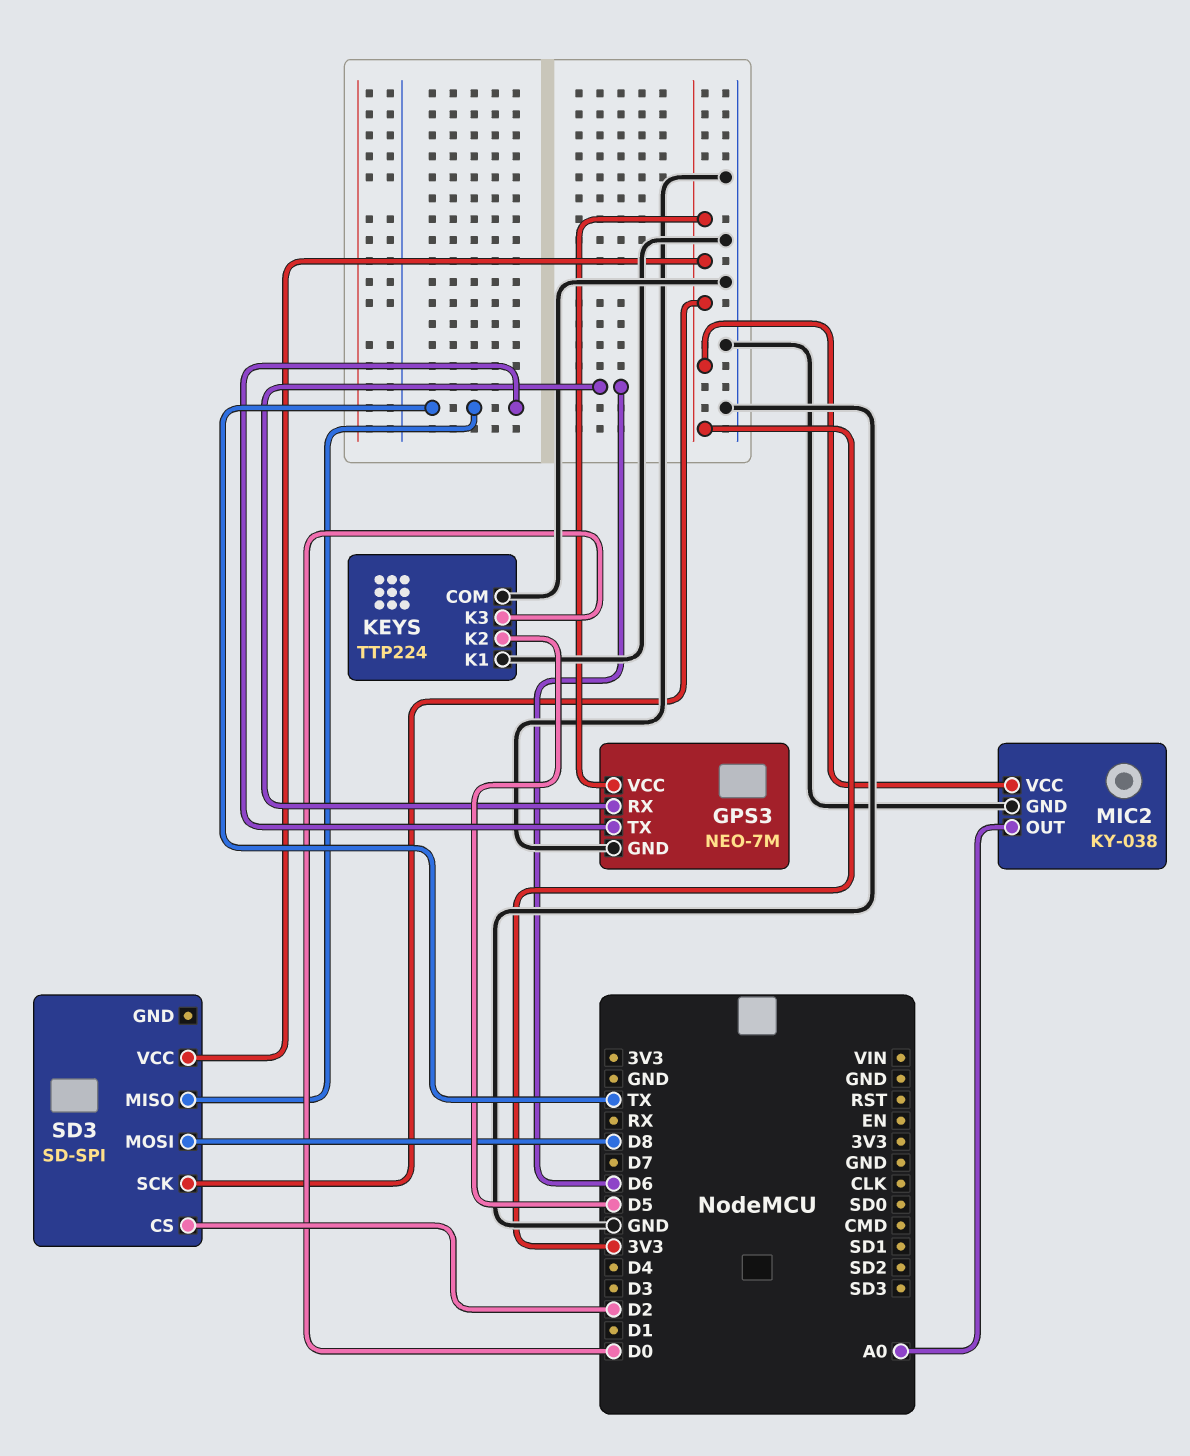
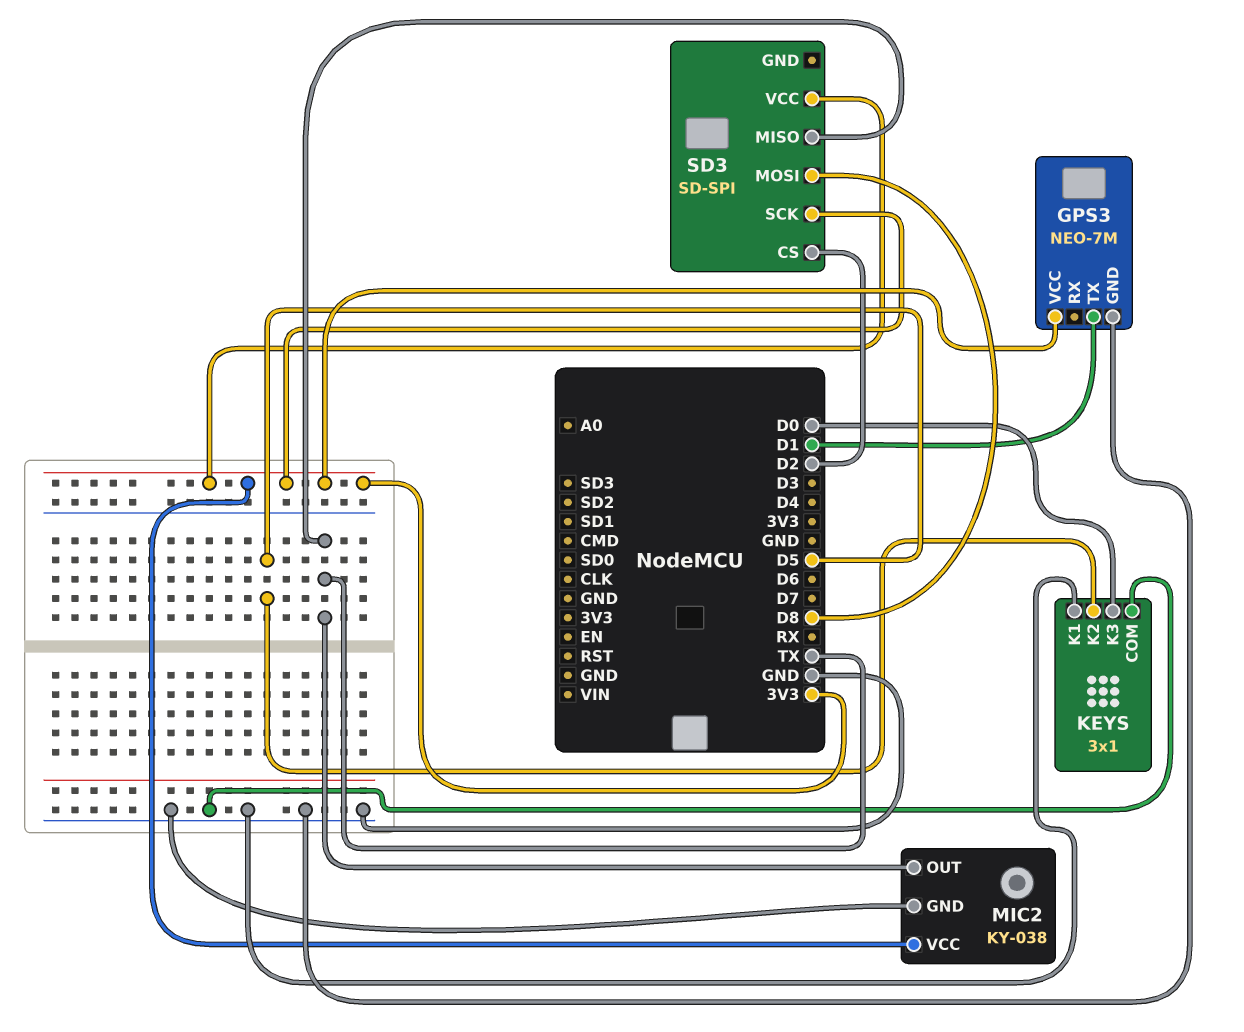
GPS3 pin RX: D6 -> none
GPS3 pin TX: TX -> D1
KEYS: TTP224 -> 3x1
MIC2 pin OUT: A0 -> TX

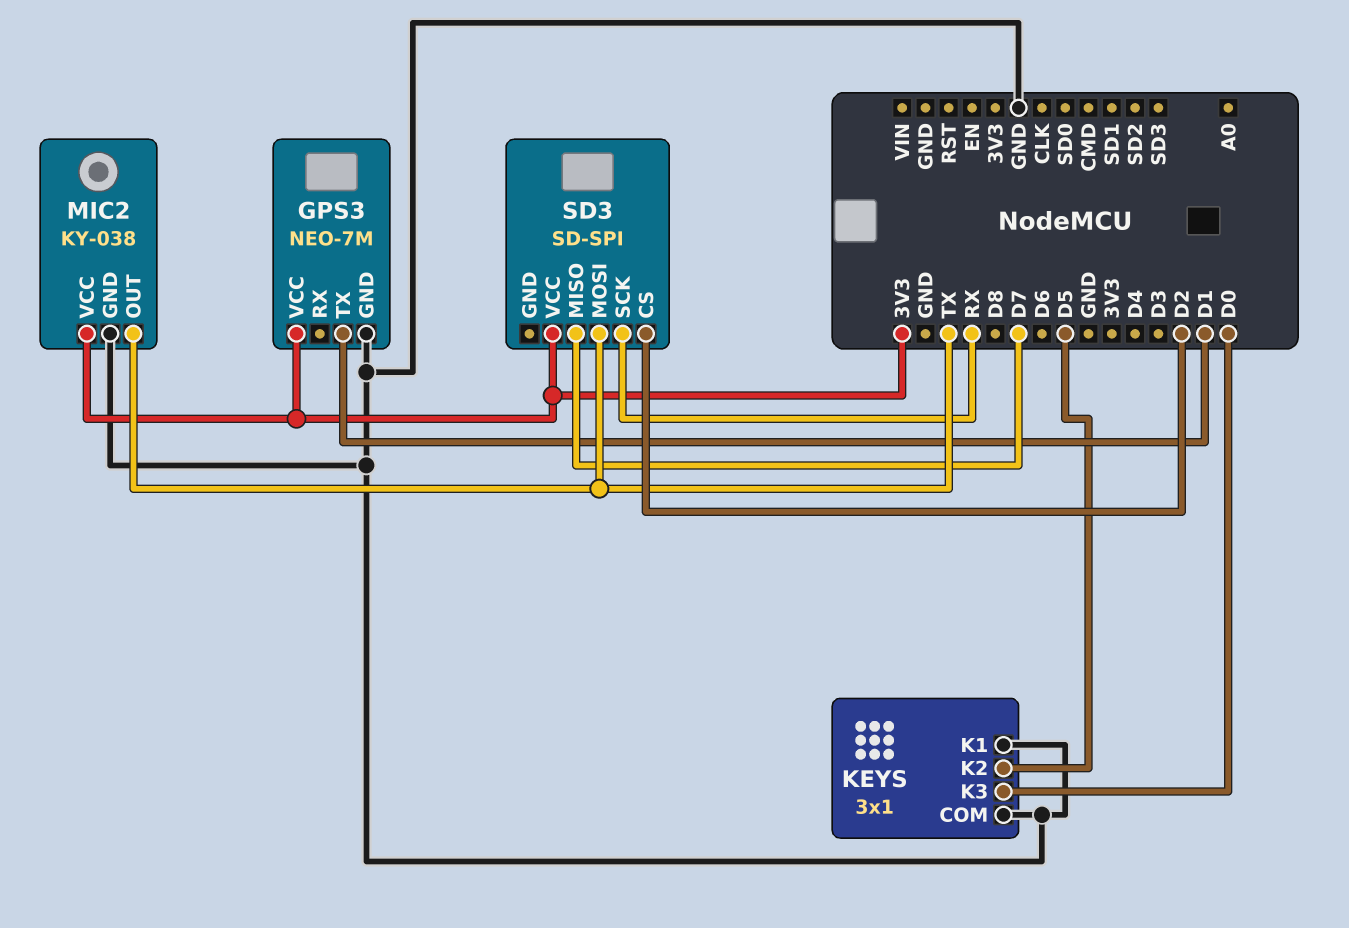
SD3 pin MISO: TX -> D7
SD3 pin MOSI: D8 -> TX
SD3 pin SCK: 3V3 -> RX

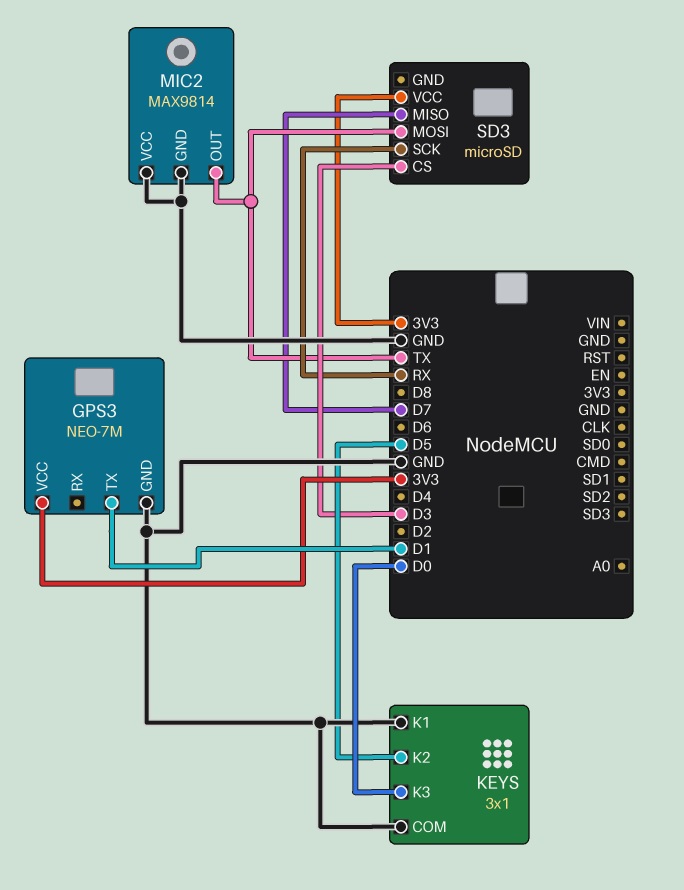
MIC2: KY-038 -> MAX9814
MIC2 pin VCC: 3V3 -> GND
SD3: SD-SPI -> microSD
SD3 pin CS: D2 -> D3

